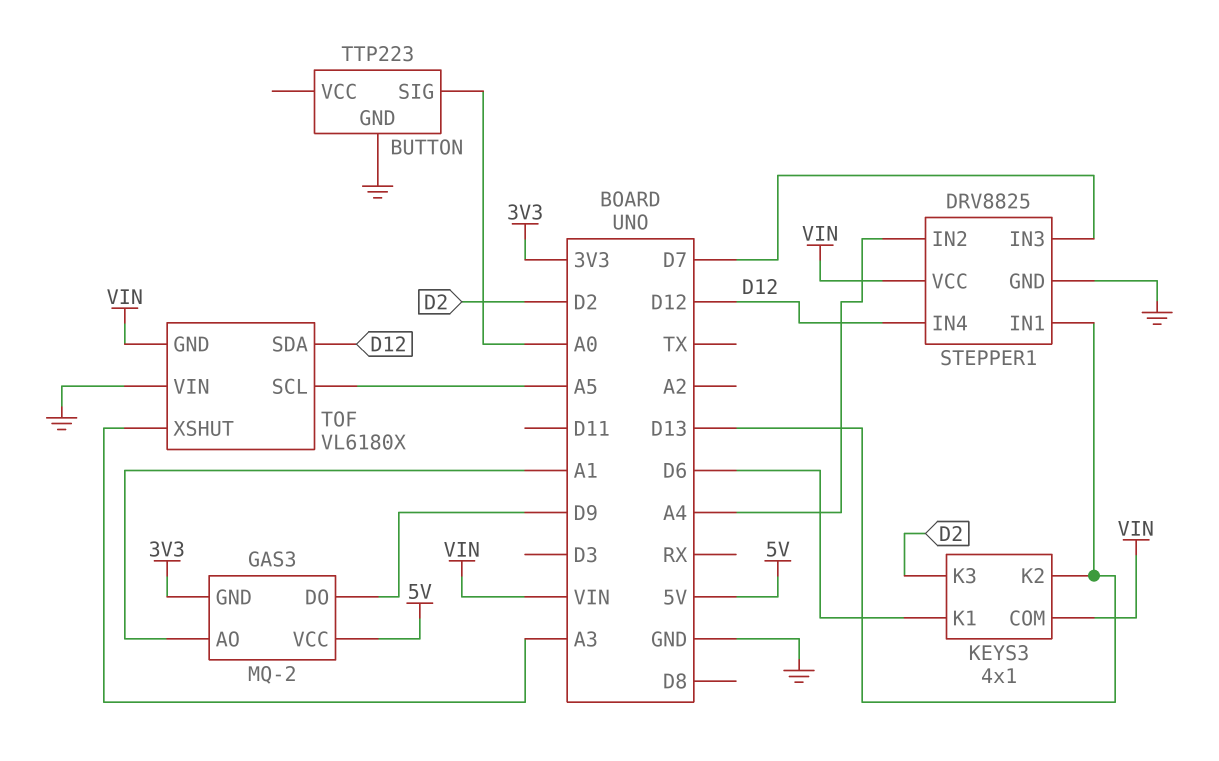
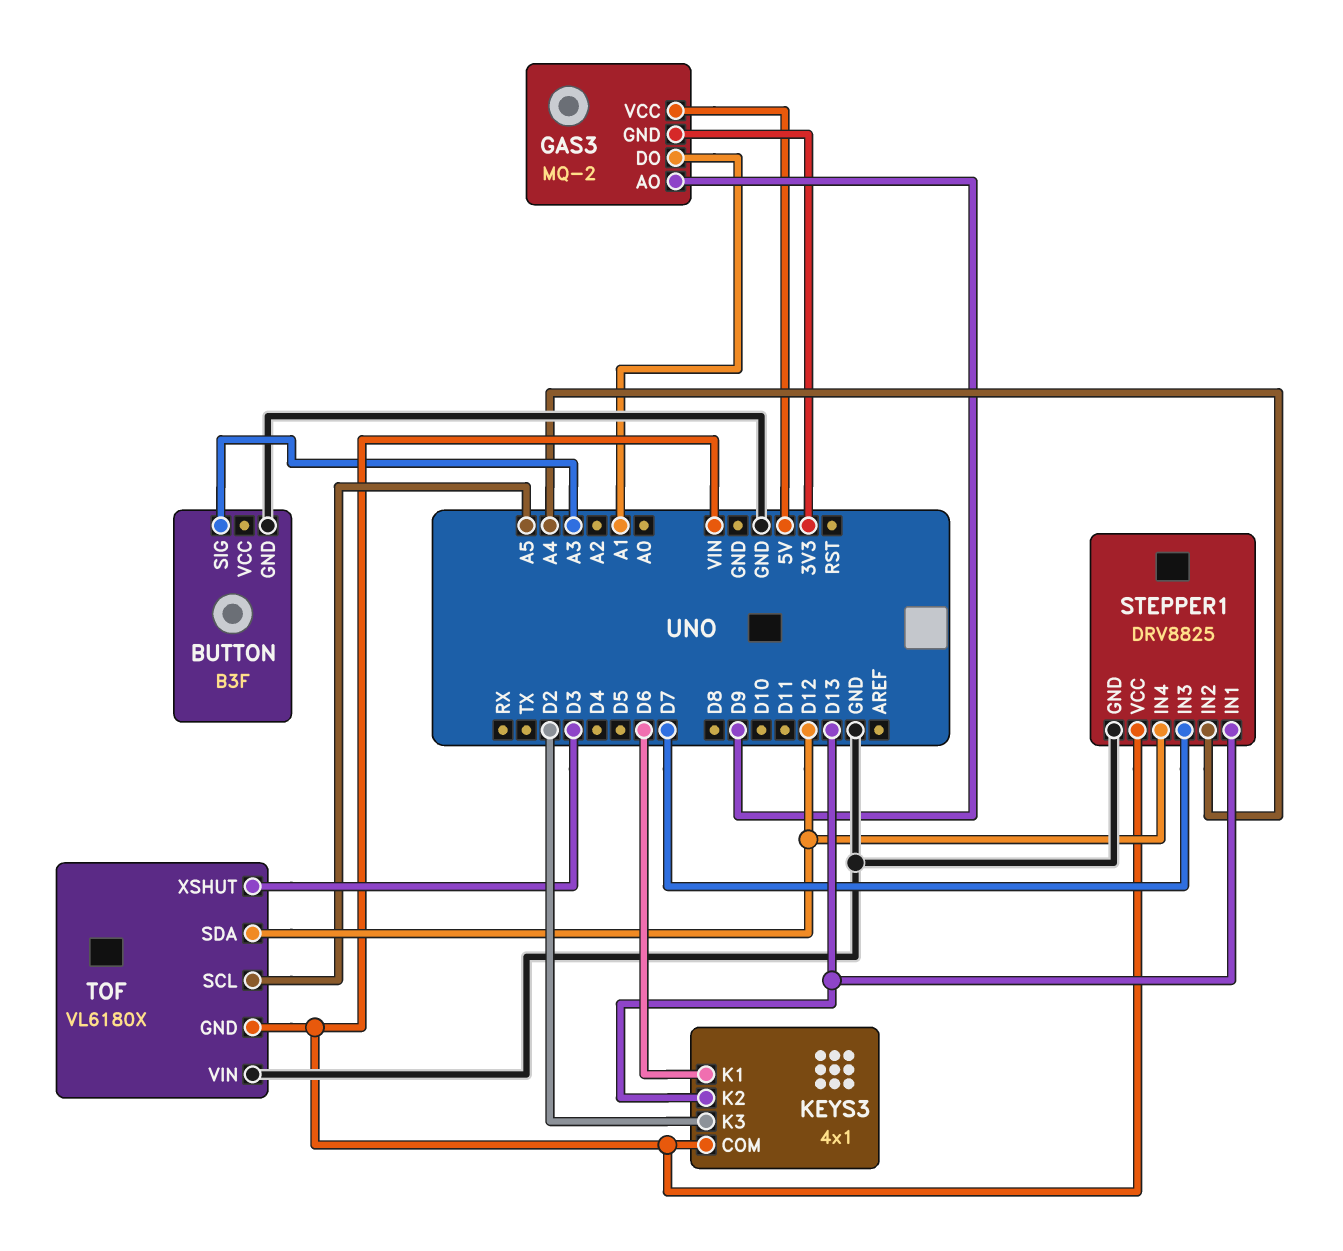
BUTTON: TTP223 -> B3F
BUTTON pin SIG: A0 -> A3
GAS3 pin AO: A1 -> D9
GAS3 pin DO: D9 -> A1
TOF pin XSHUT: A3 -> D3

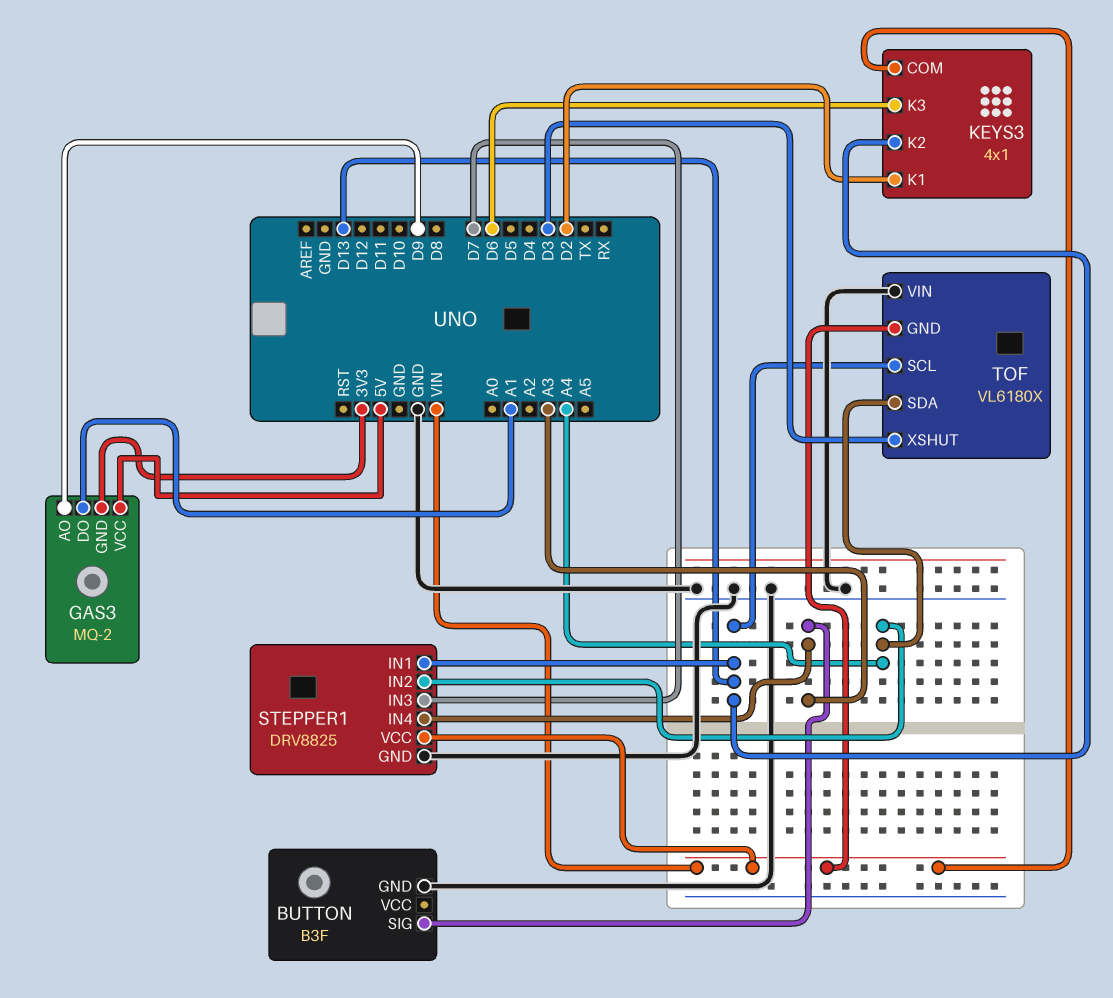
KEYS3 pin K1: D6 -> D2
KEYS3 pin K3: D2 -> D6
STEPPER1 pin IN4: D12 -> A3
TOF pin SCL: A5 -> D13
TOF pin SDA: D12 -> A4

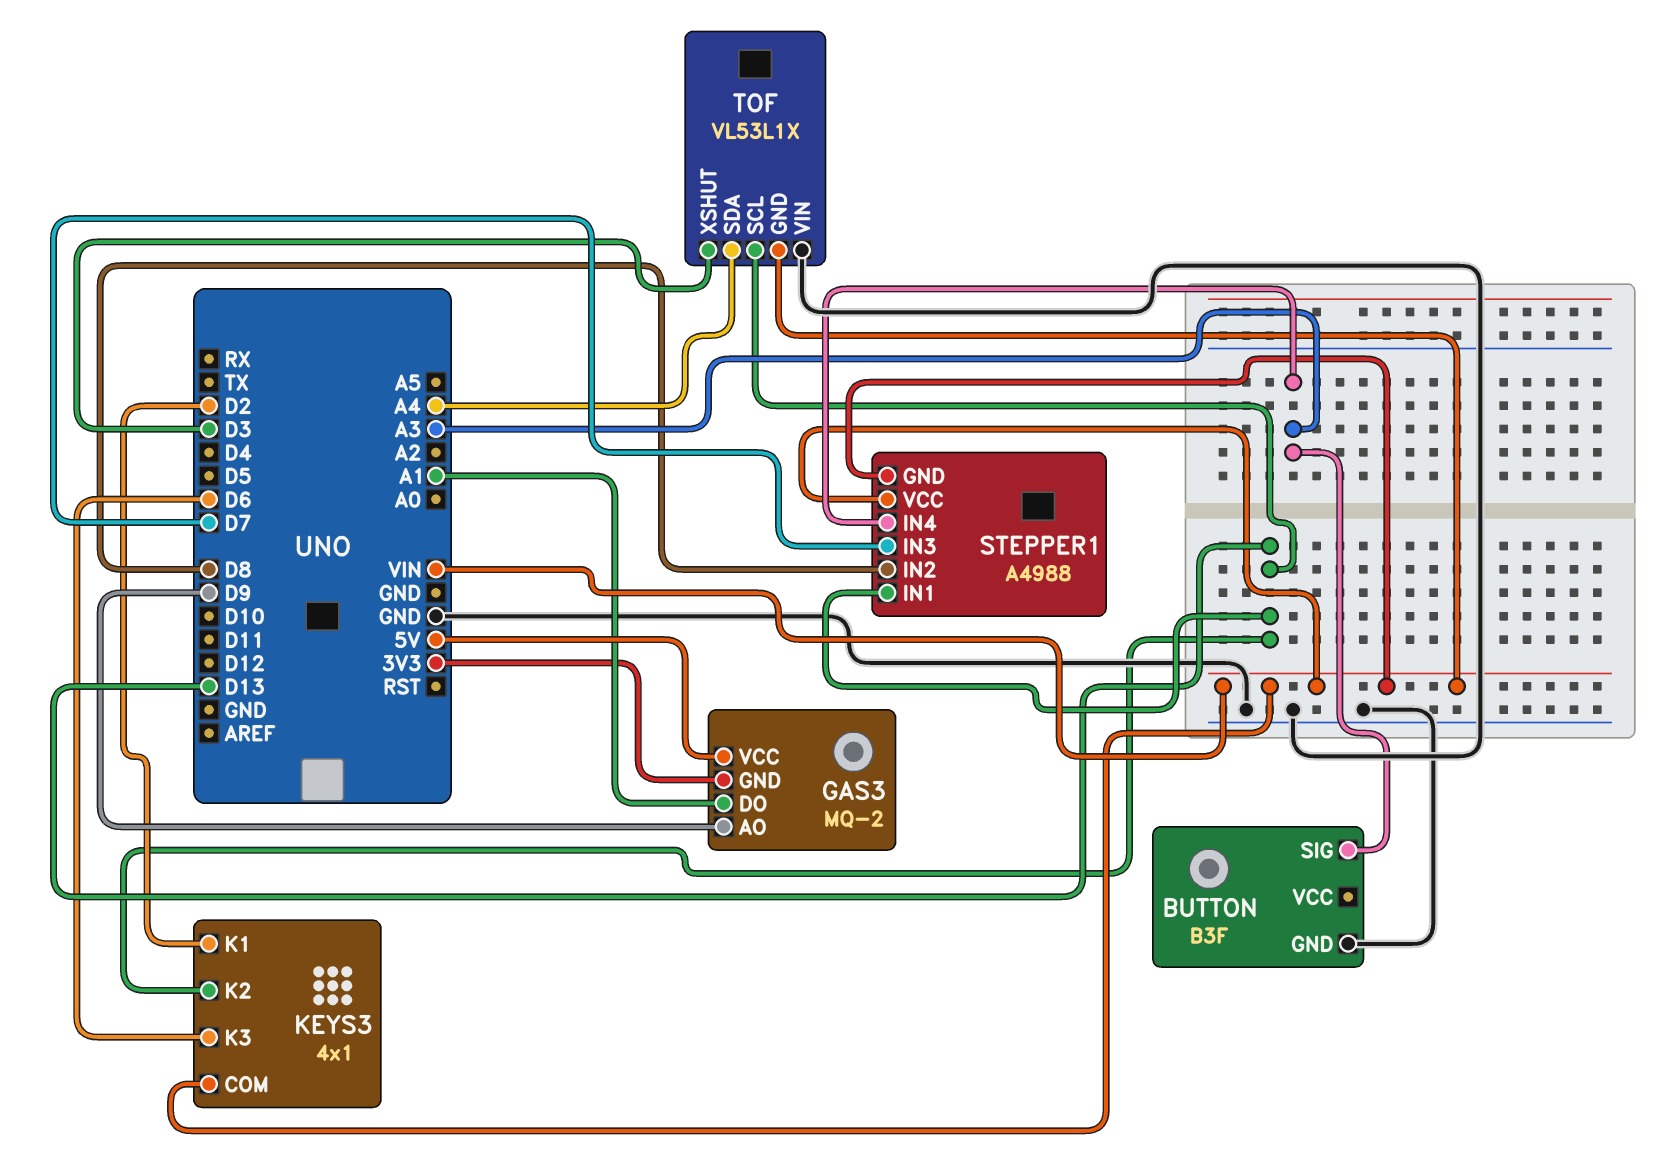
STEPPER1: DRV8825 -> A4988
STEPPER1 pin GND: GND -> VIN
STEPPER1 pin IN2: A4 -> D8
TOF: VL6180X -> VL53L1X

